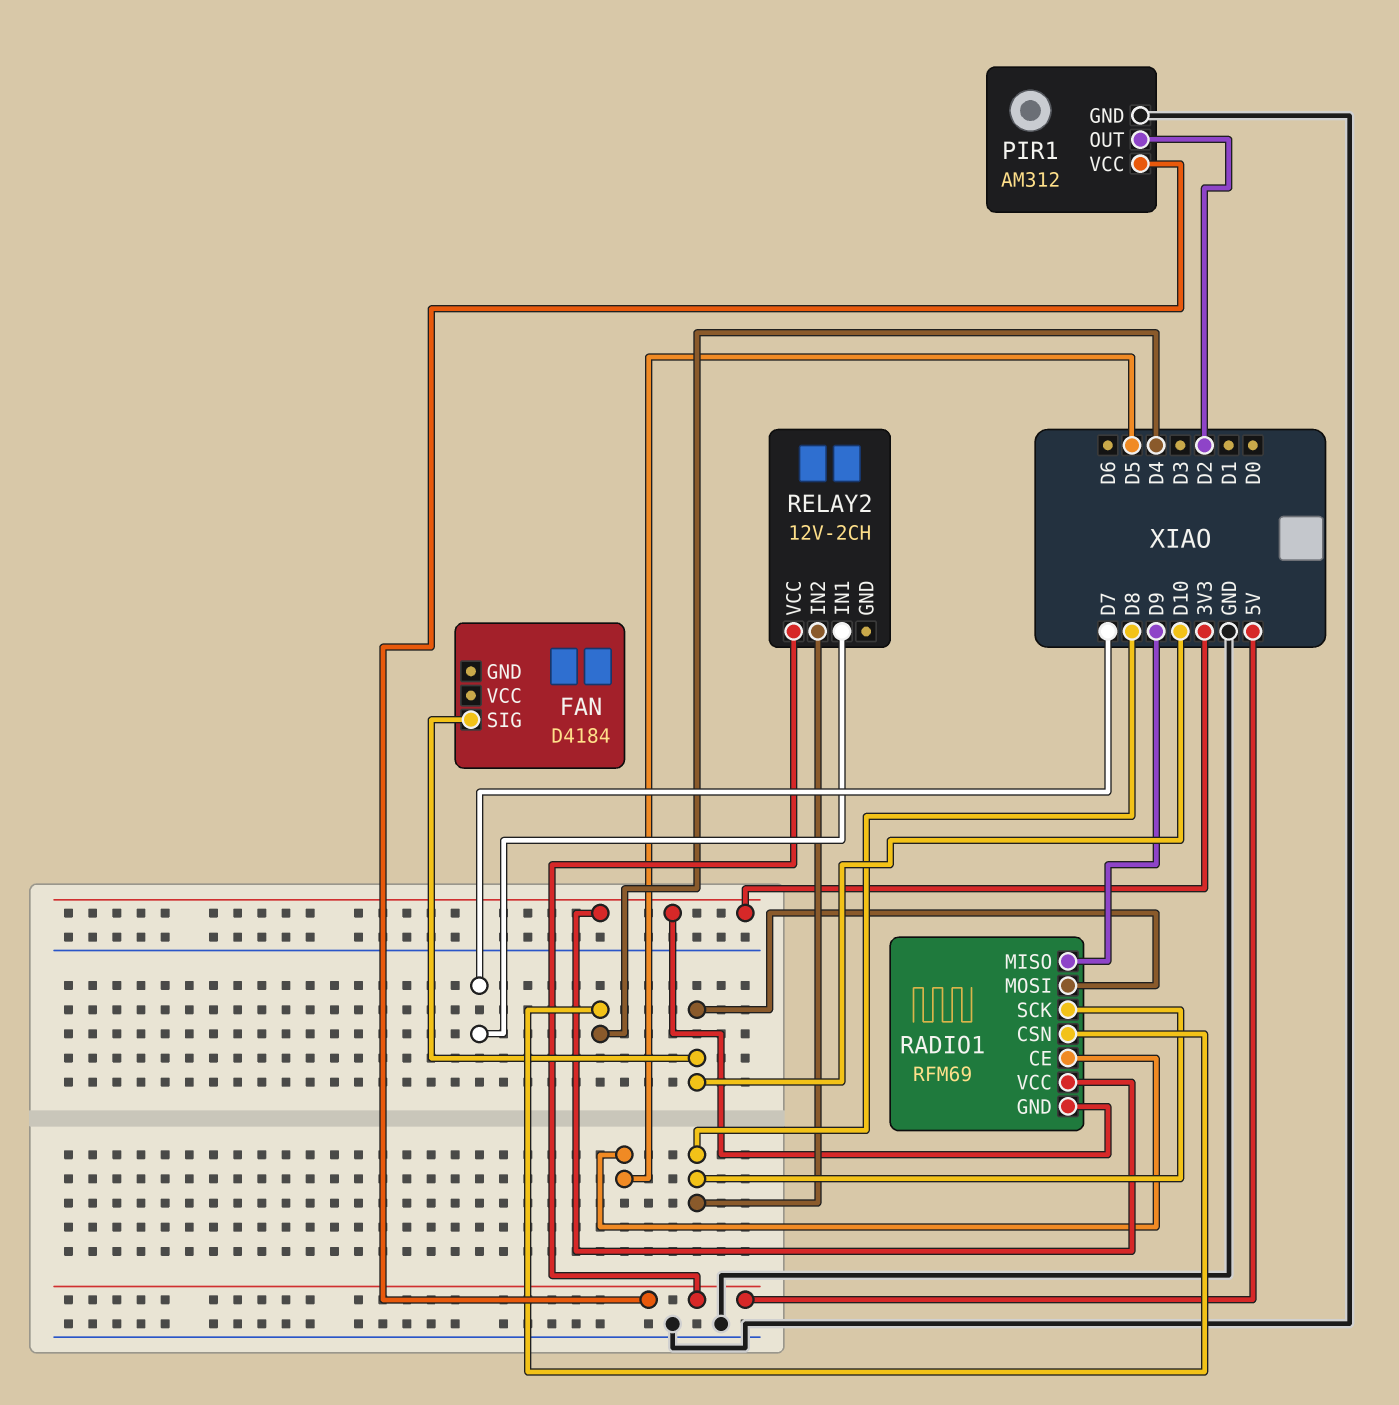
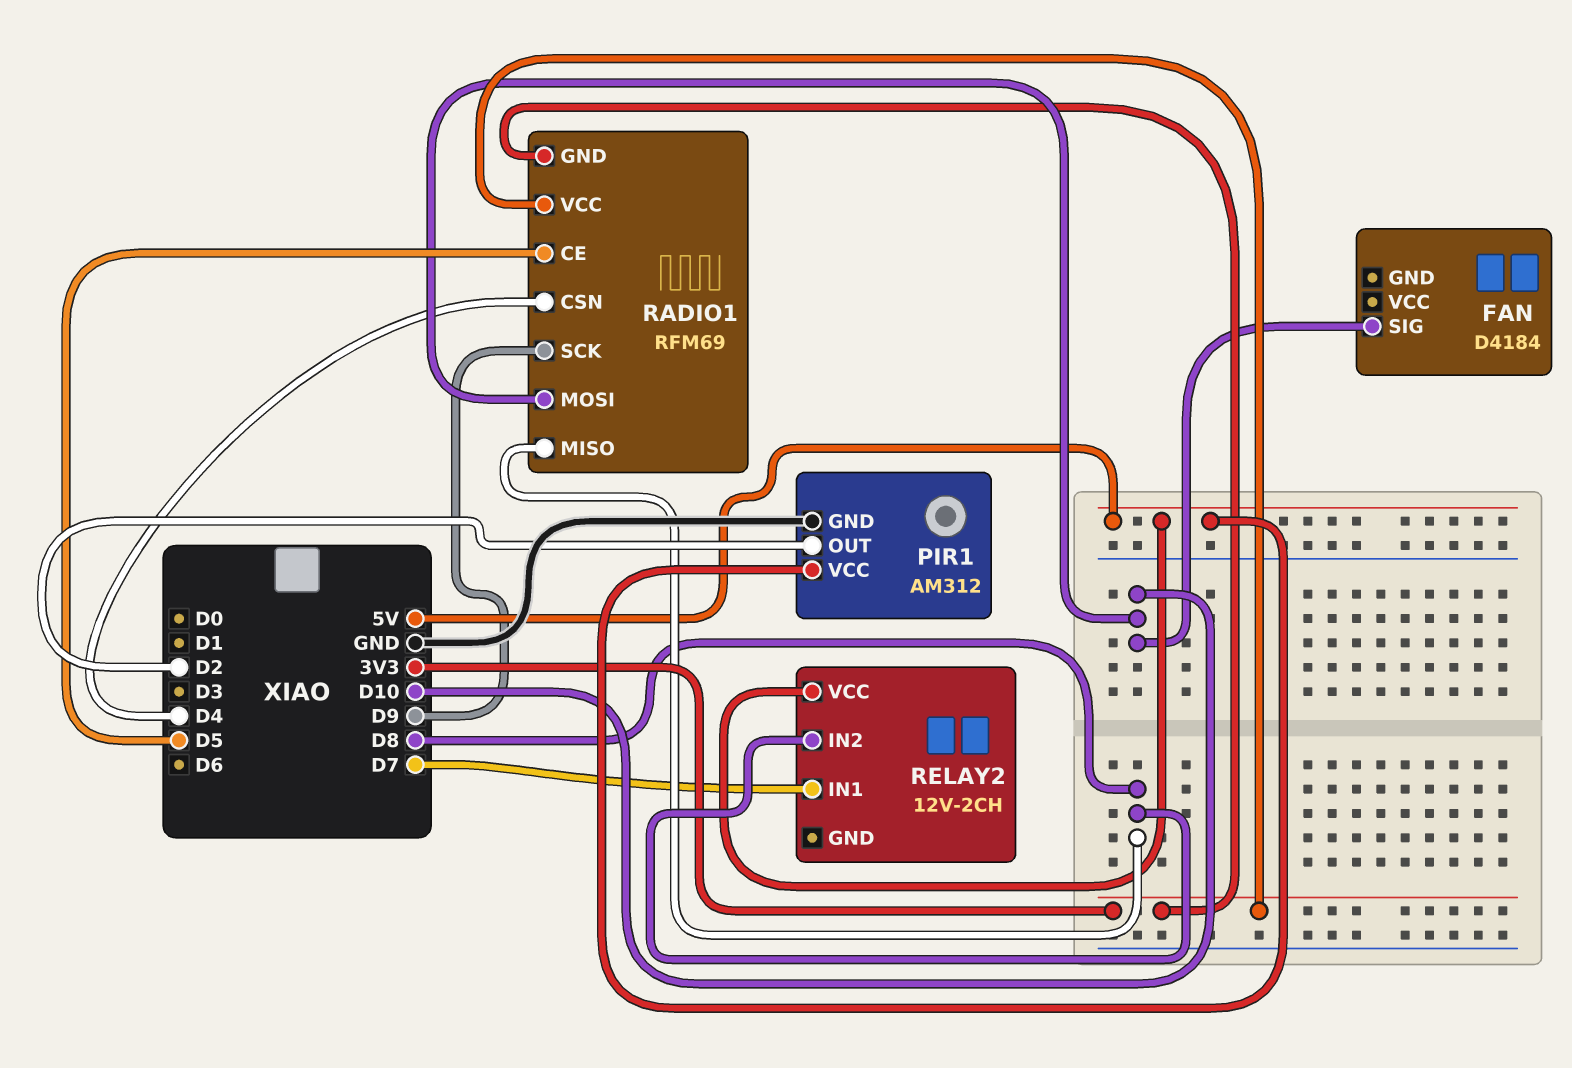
RADIO1 pin MISO: D9 -> D8
RADIO1 pin SCK: D8 -> D9

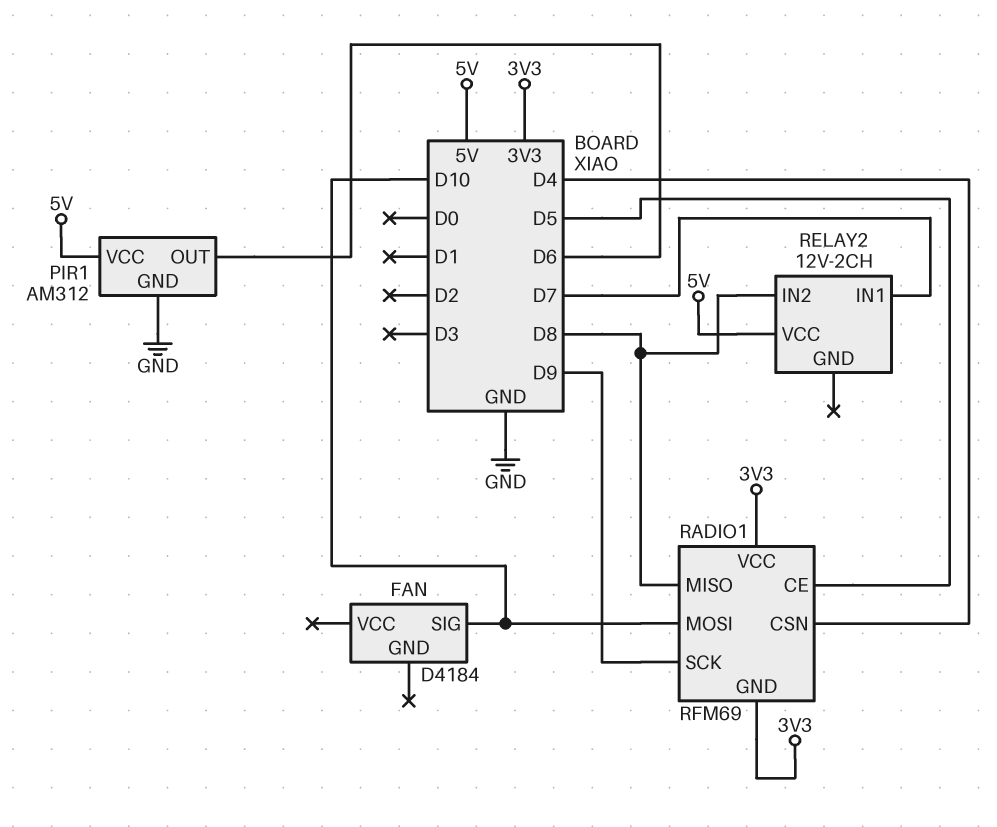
PIR1 pin OUT: D2 -> D6

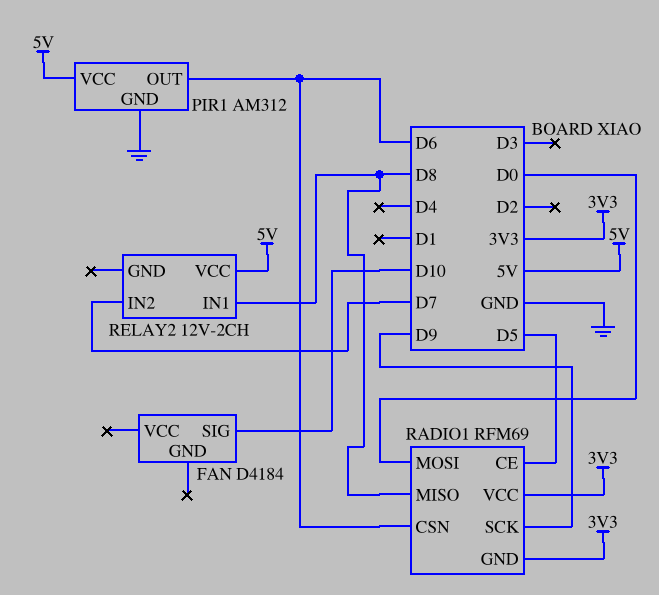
RADIO1 pin CSN: D4 -> D6
RADIO1 pin MOSI: D10 -> D0
RELAY2 pin IN1: D7 -> D8
RELAY2 pin IN2: D8 -> D7

